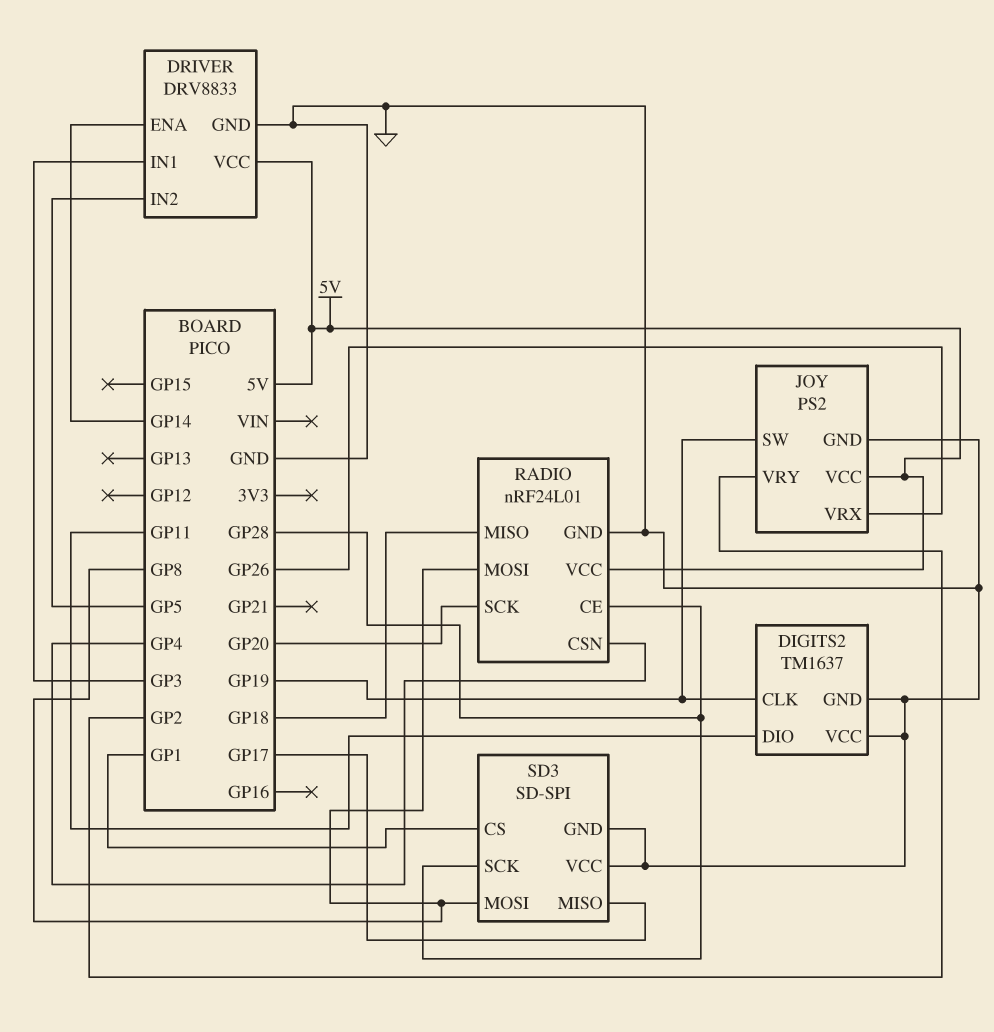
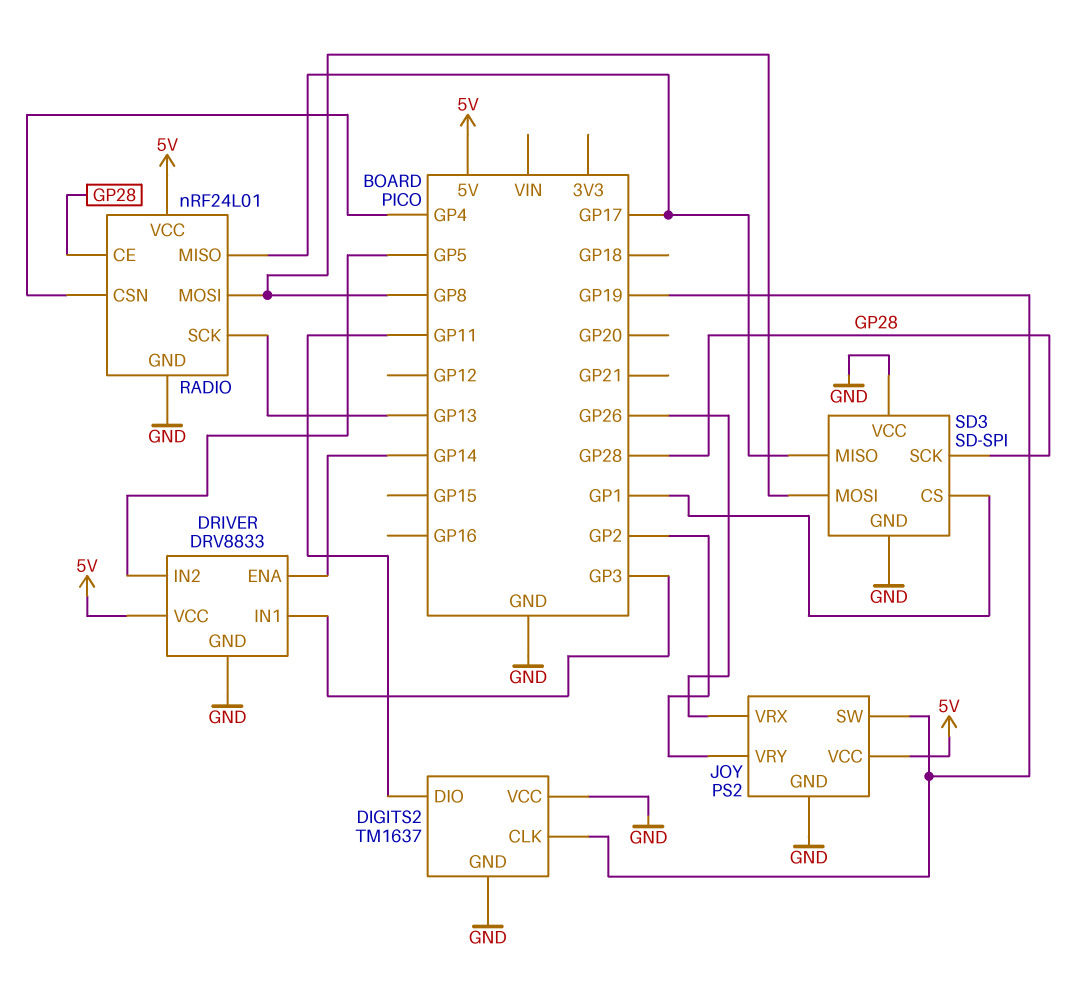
RADIO pin MISO: GP18 -> GP17
RADIO pin SCK: GP20 -> GP13

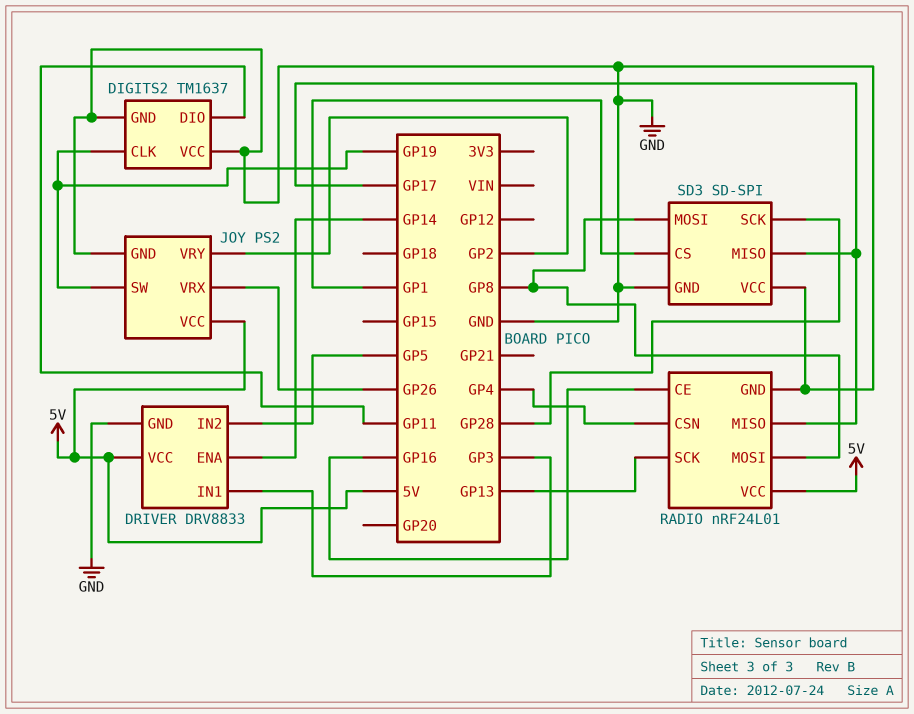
RADIO pin CE: GP28 -> GP16

